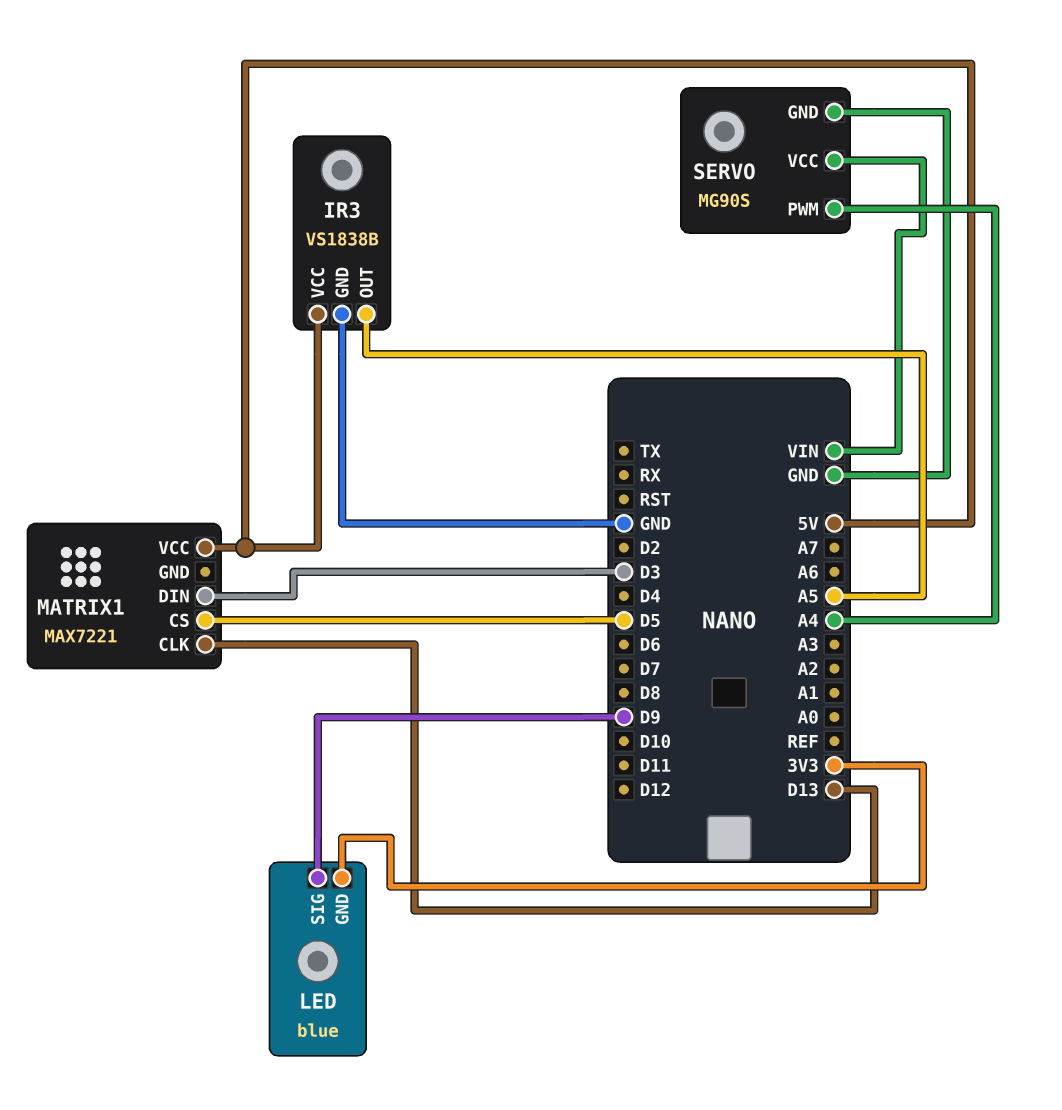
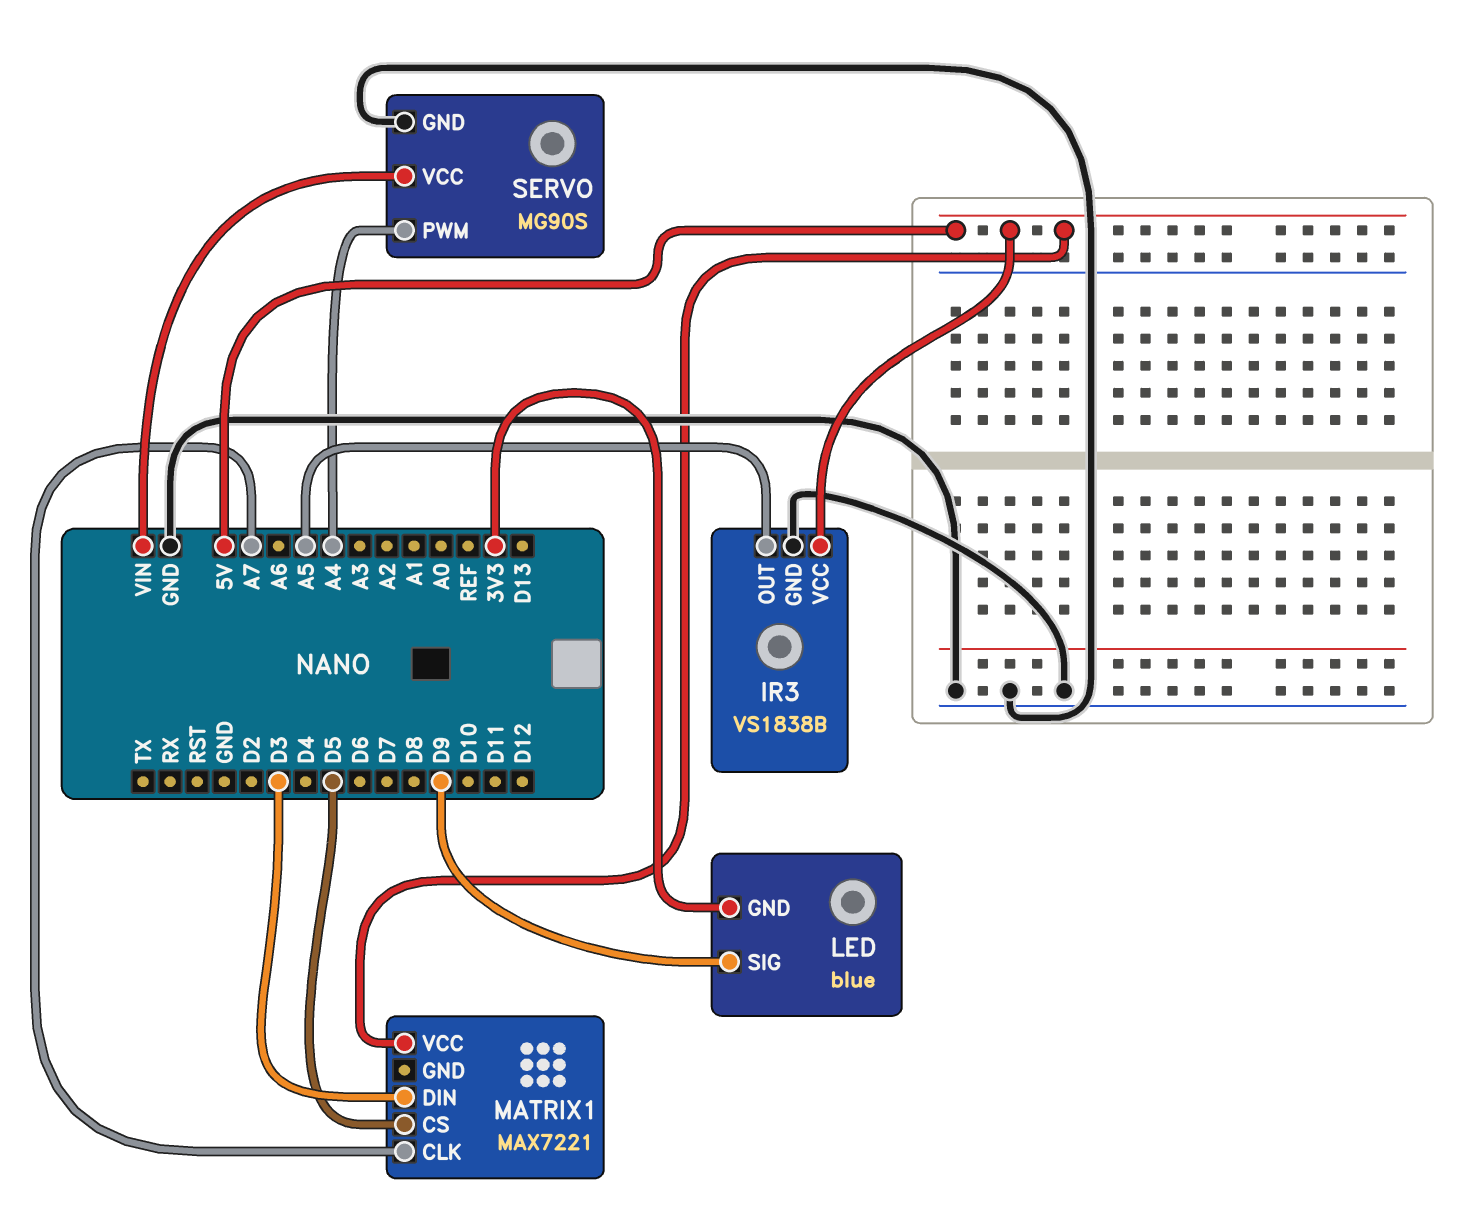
MATRIX1 pin CLK: D13 -> A7

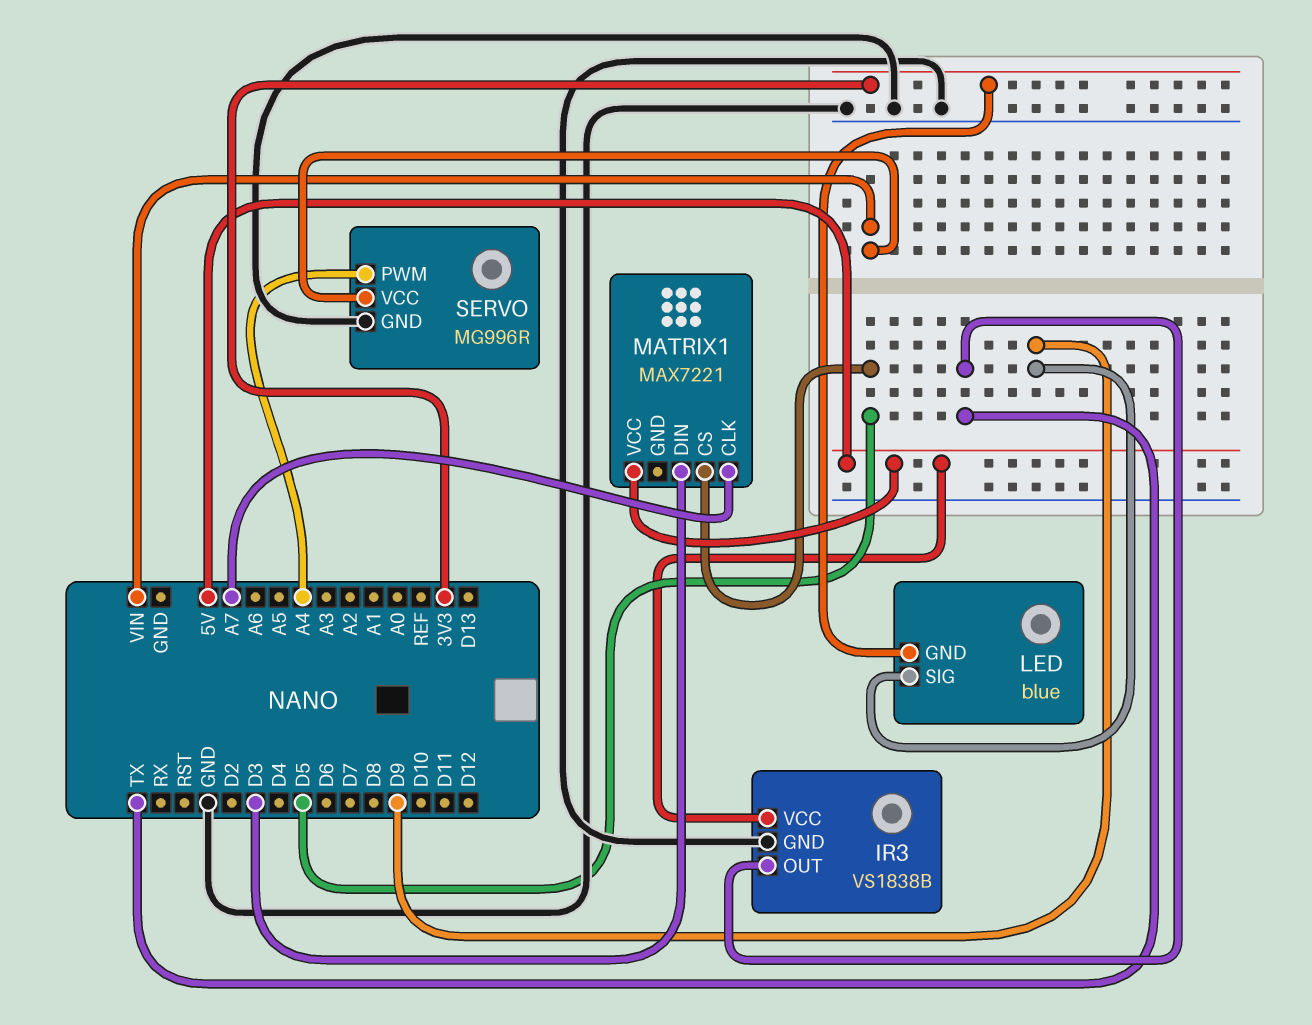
IR3 pin OUT: A5 -> TX
SERVO: MG90S -> MG996R

